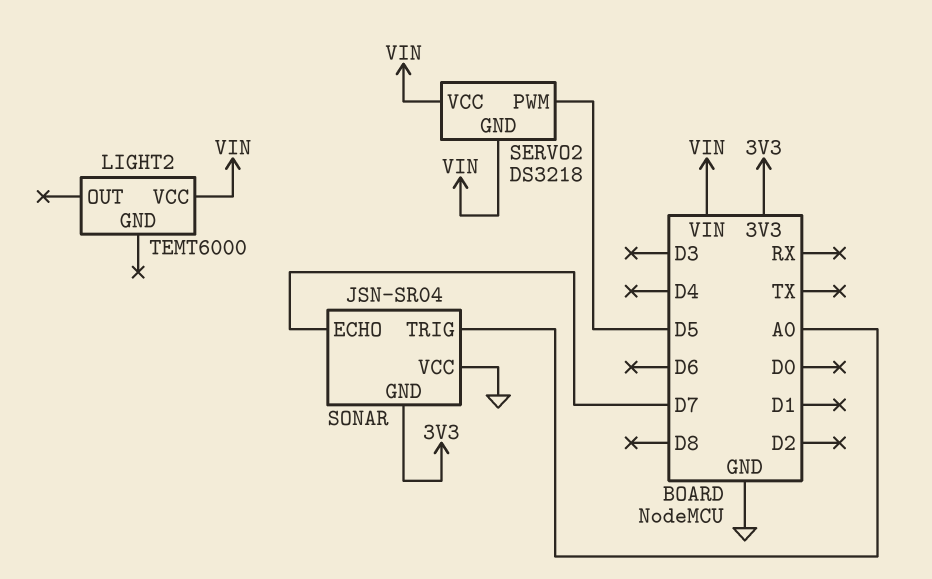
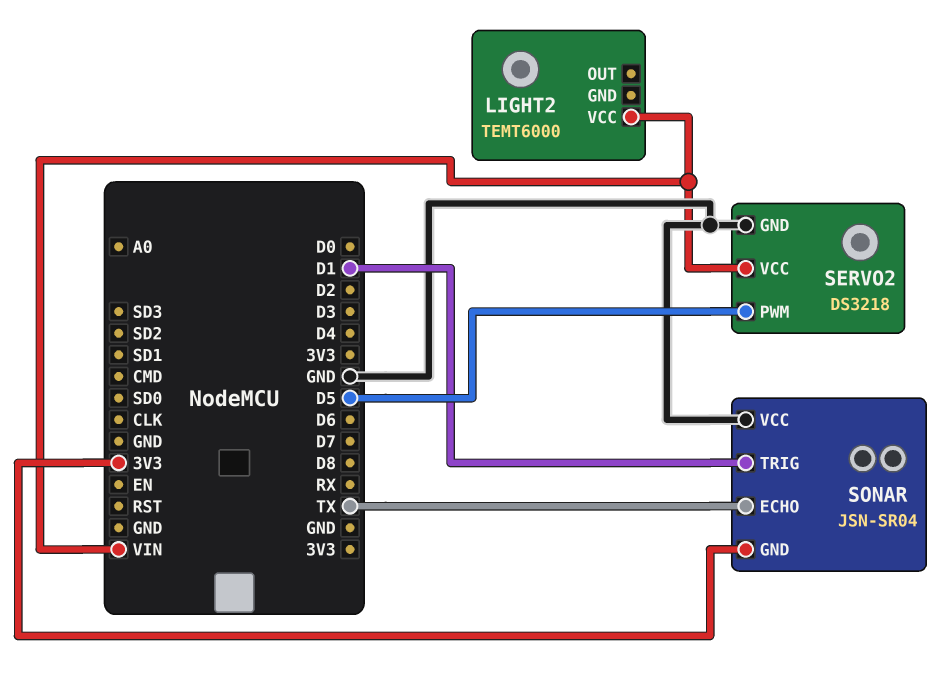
SERVO2 pin GND: VIN -> GND
SONAR pin ECHO: D7 -> TX
SONAR pin TRIG: A0 -> D1

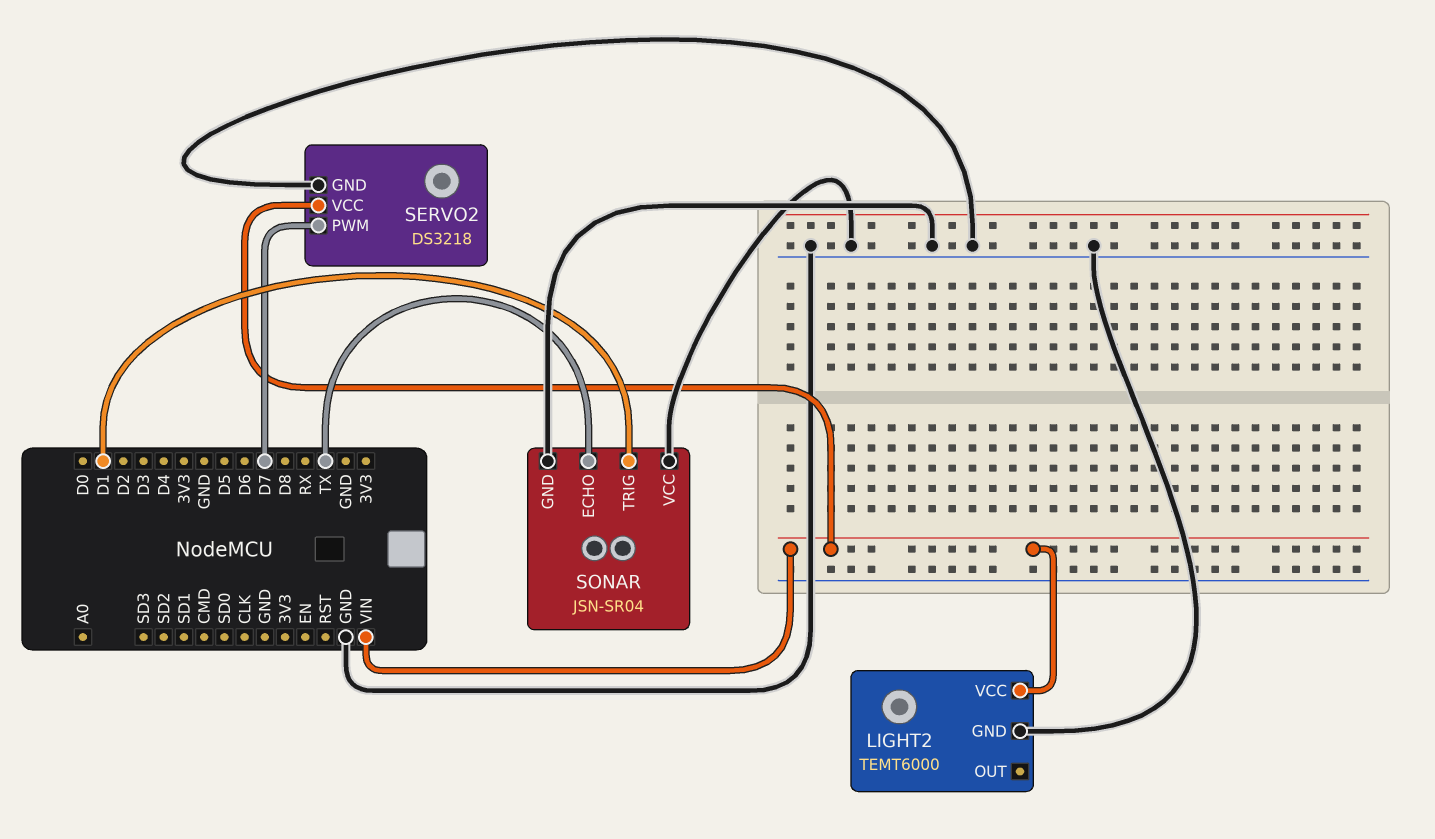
LIGHT2 pin GND: none -> GND
SERVO2 pin PWM: D5 -> D7
SONAR pin GND: 3V3 -> GND

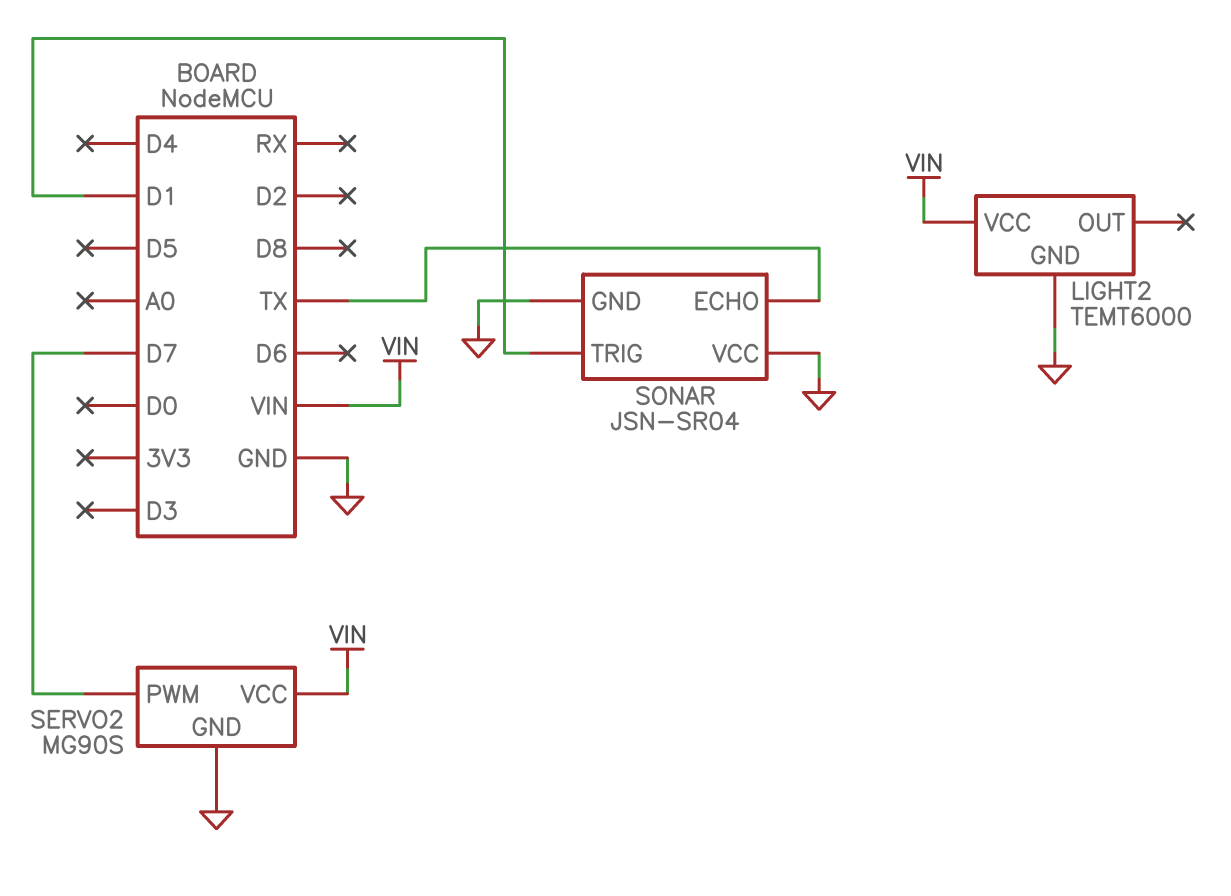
SERVO2: DS3218 -> MG90S

